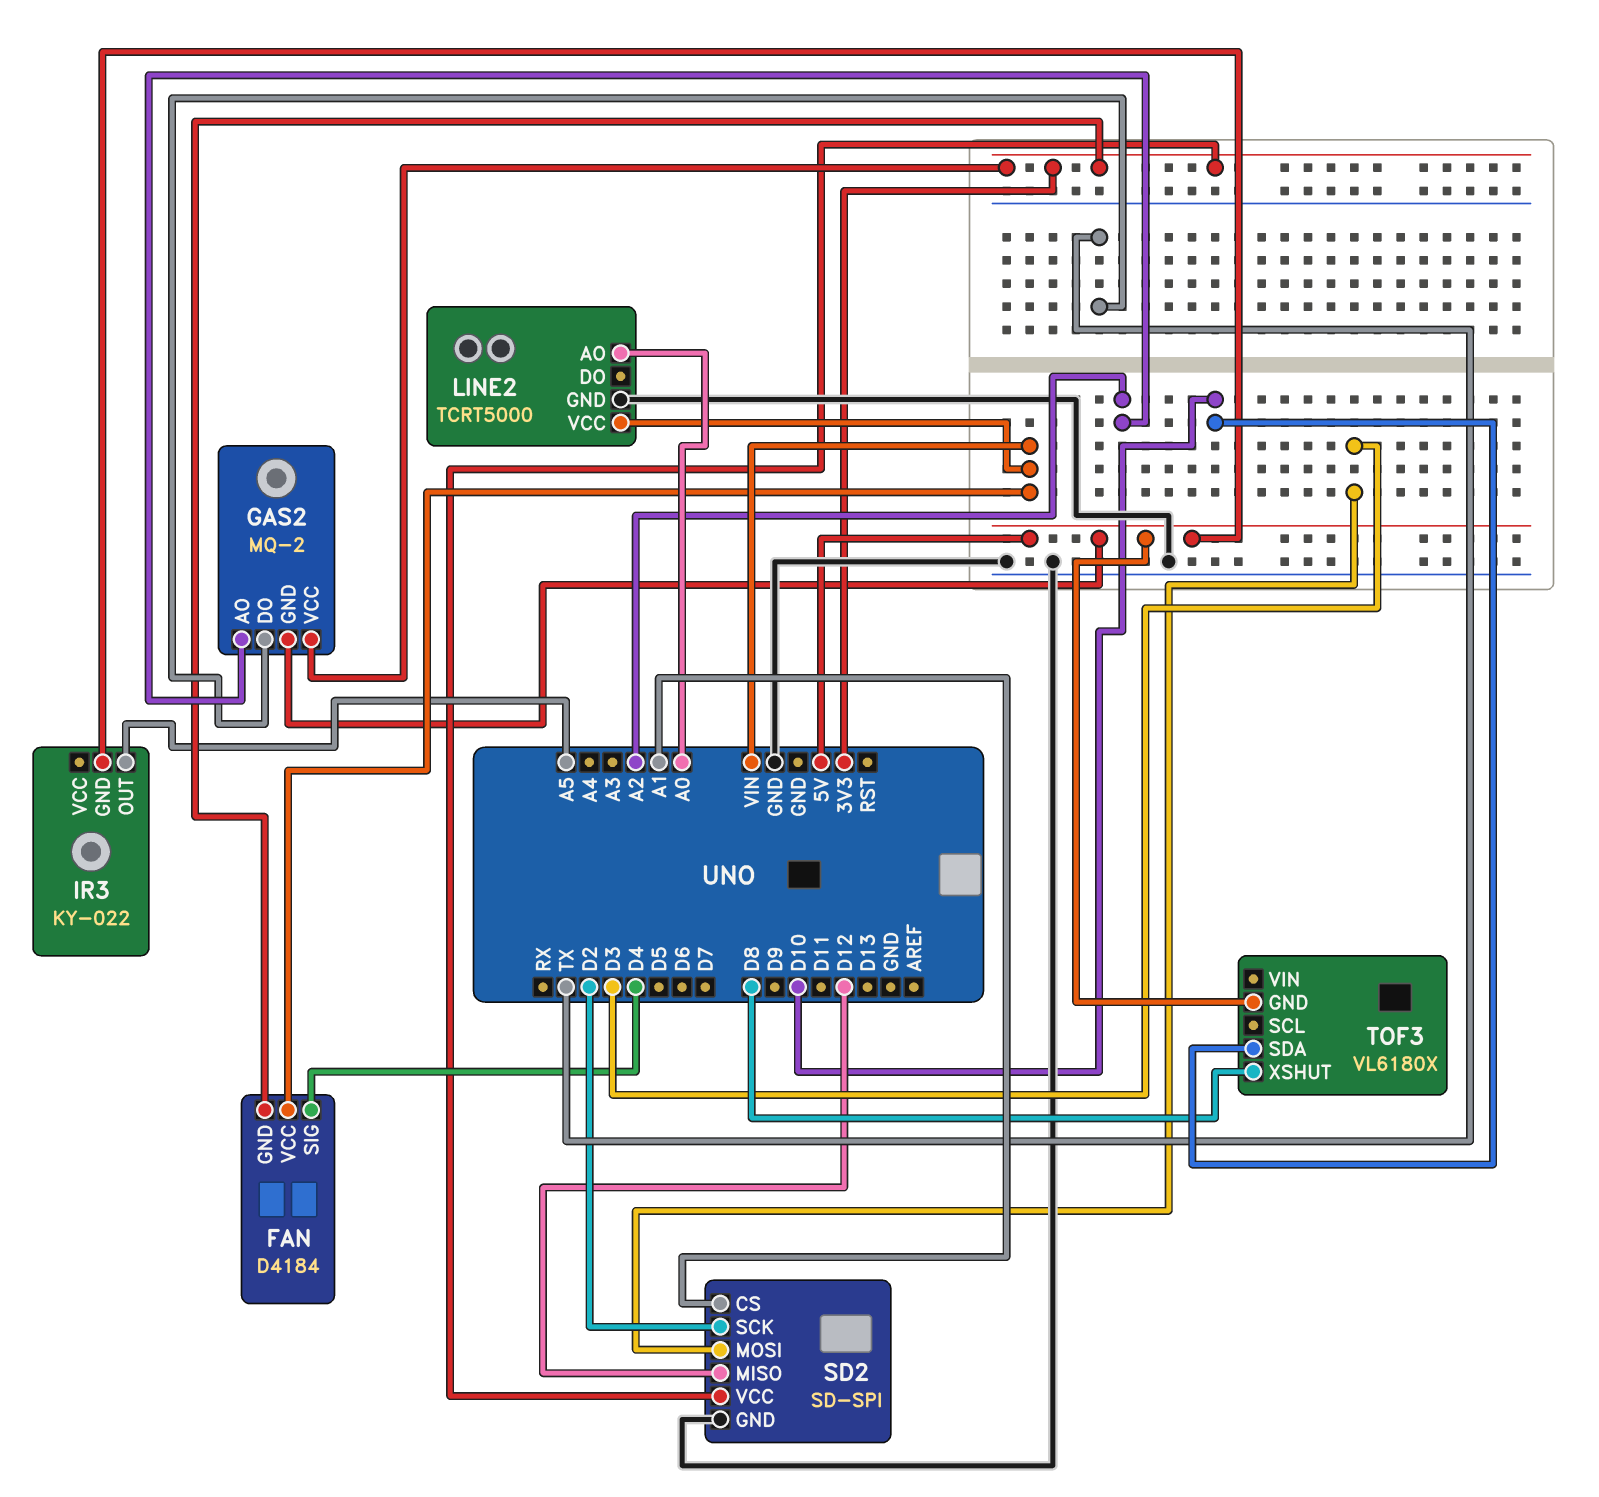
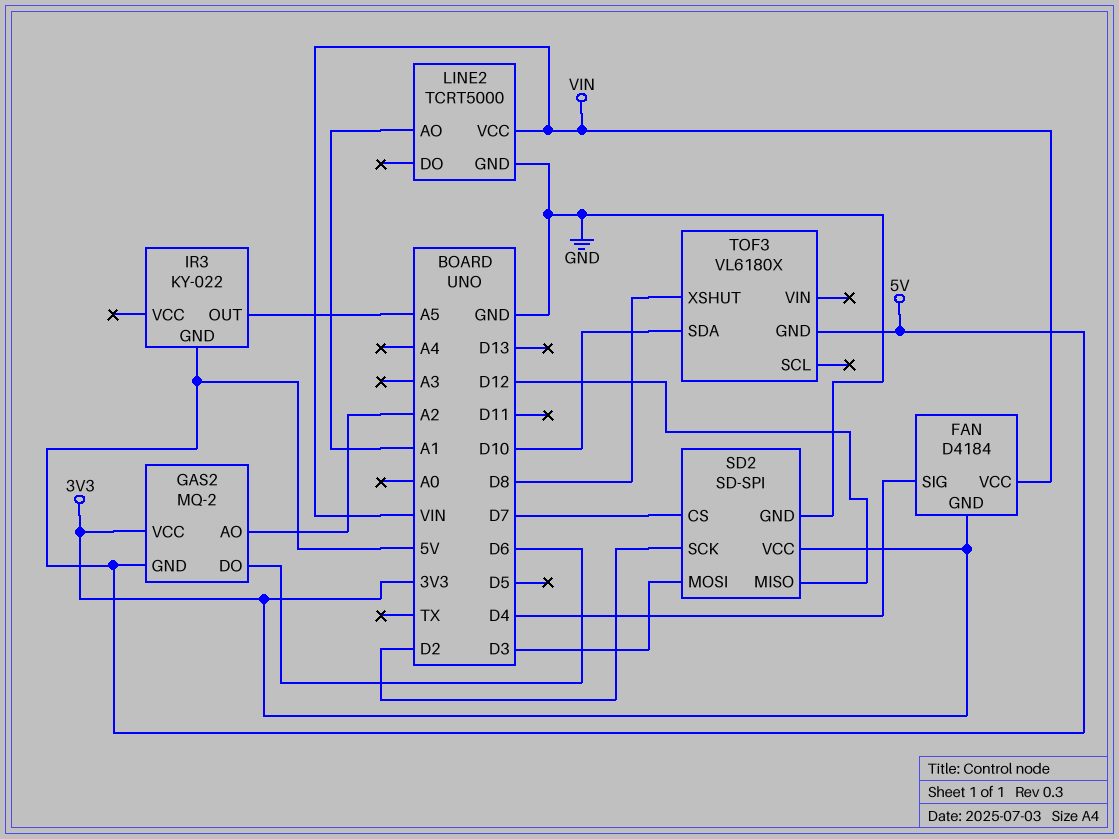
GAS2 pin DO: TX -> D6
LINE2 pin AO: A0 -> A1
SD2 pin CS: A1 -> D7

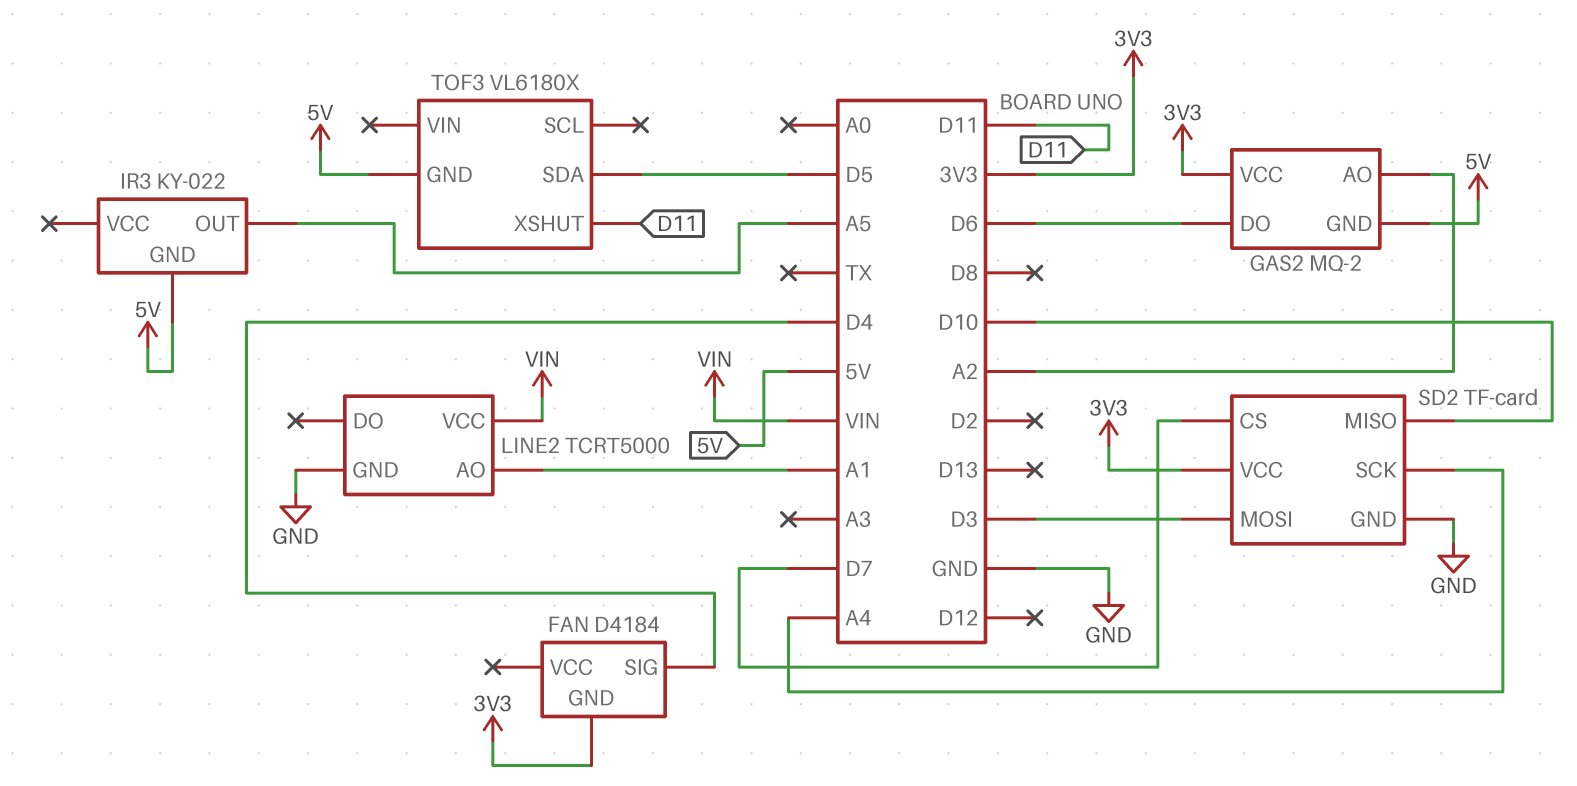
FAN pin VCC: VIN -> none
SD2: SD-SPI -> TF-card
SD2 pin MISO: D12 -> D10
SD2 pin SCK: D2 -> A4
TOF3 pin SDA: D10 -> D5
TOF3 pin XSHUT: D8 -> D11

